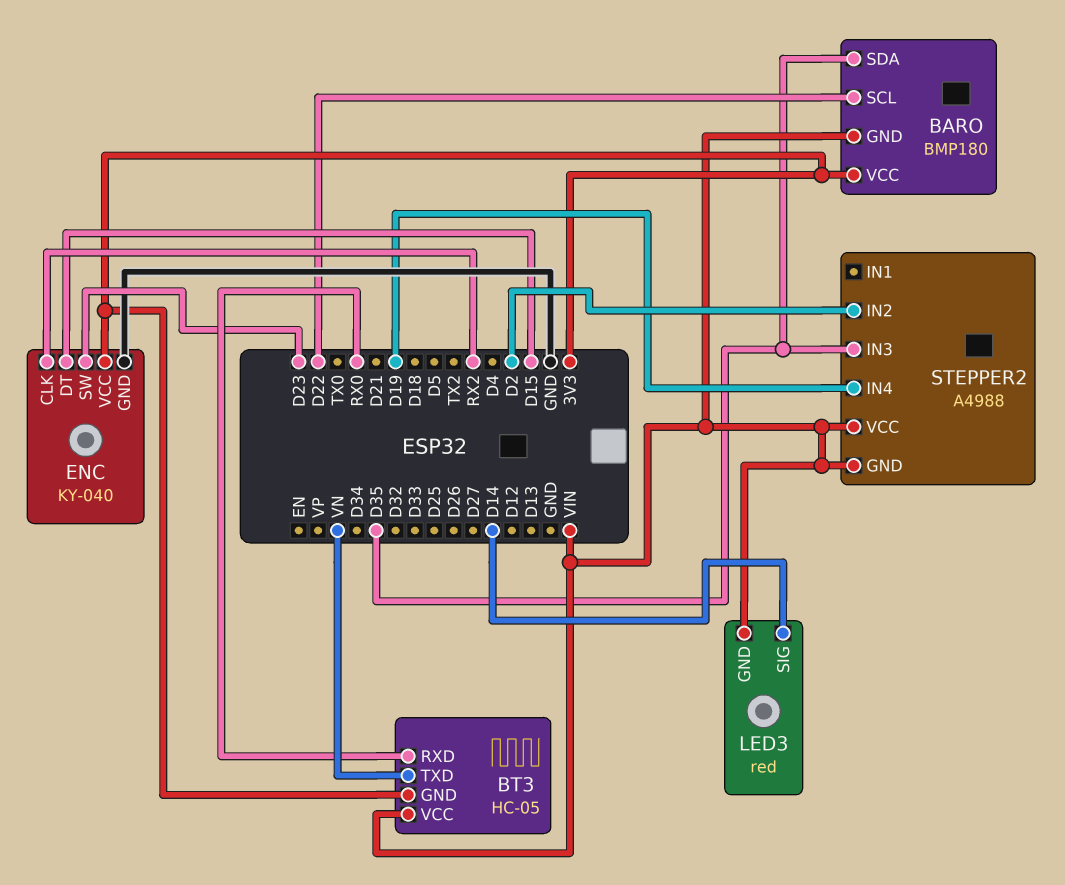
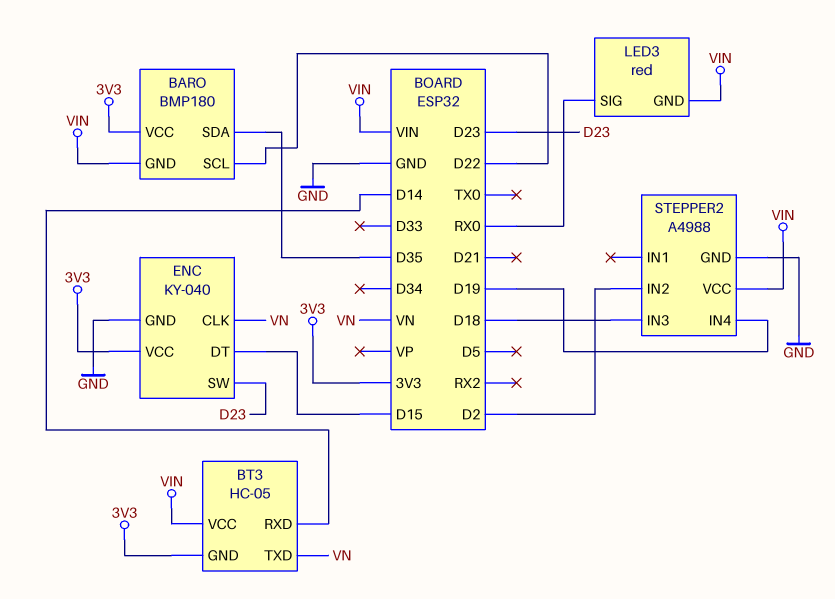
BT3 pin RXD: RX0 -> D14
ENC pin CLK: RX2 -> VN
LED3 pin SIG: D14 -> RX0
STEPPER2 pin GND: VIN -> GND
STEPPER2 pin IN3: D35 -> D18

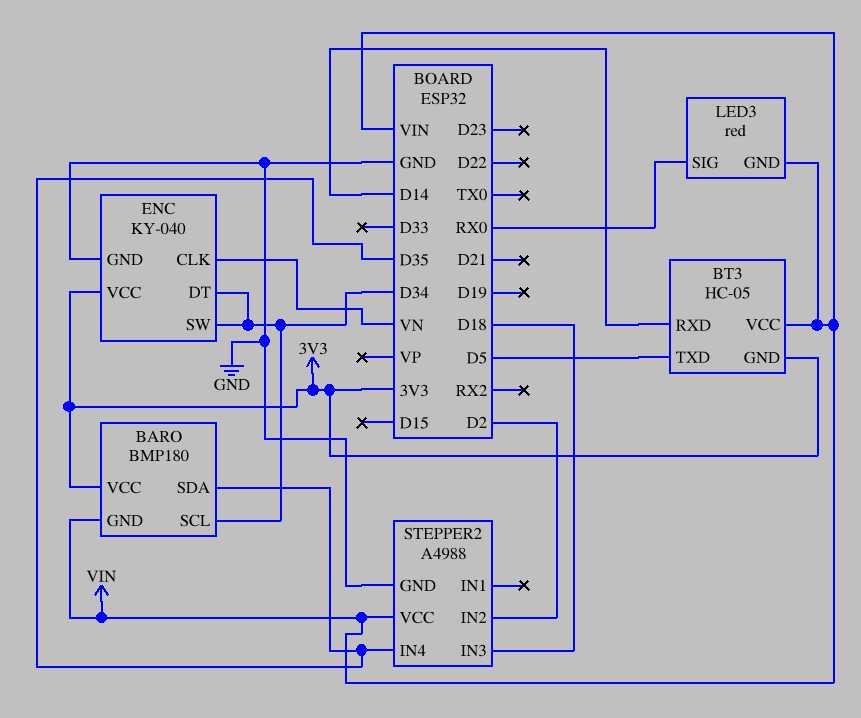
BARO pin SCL: D22 -> D34
BT3 pin TXD: VN -> D5
ENC pin DT: D15 -> D34
ENC pin SW: D23 -> D34
STEPPER2 pin IN4: D19 -> D35

